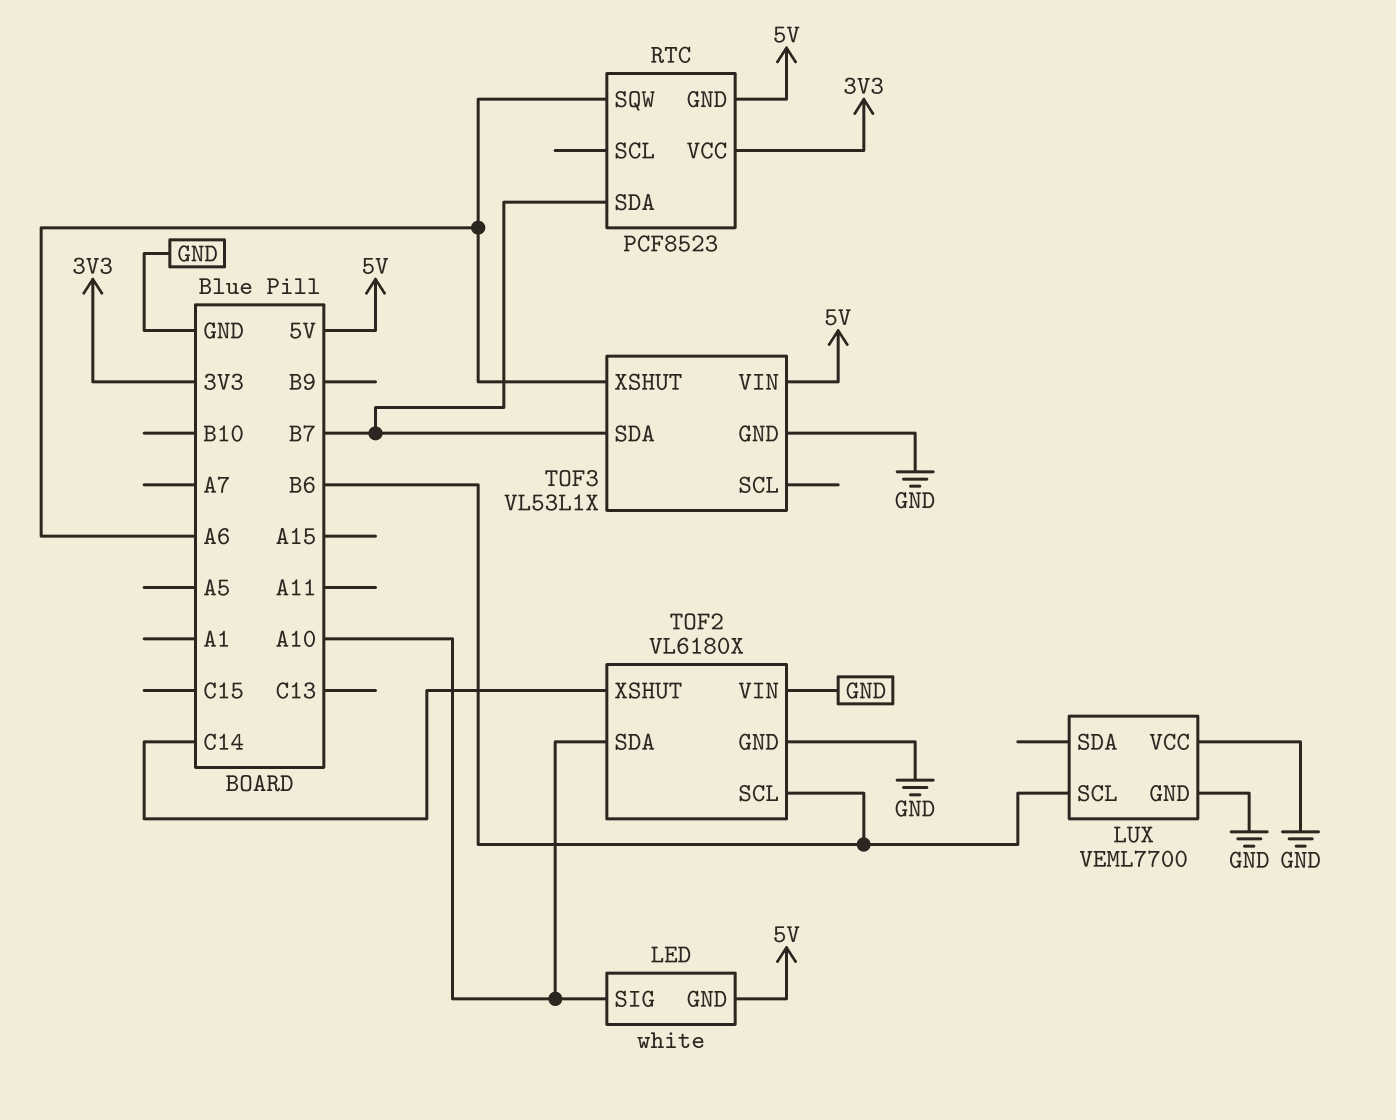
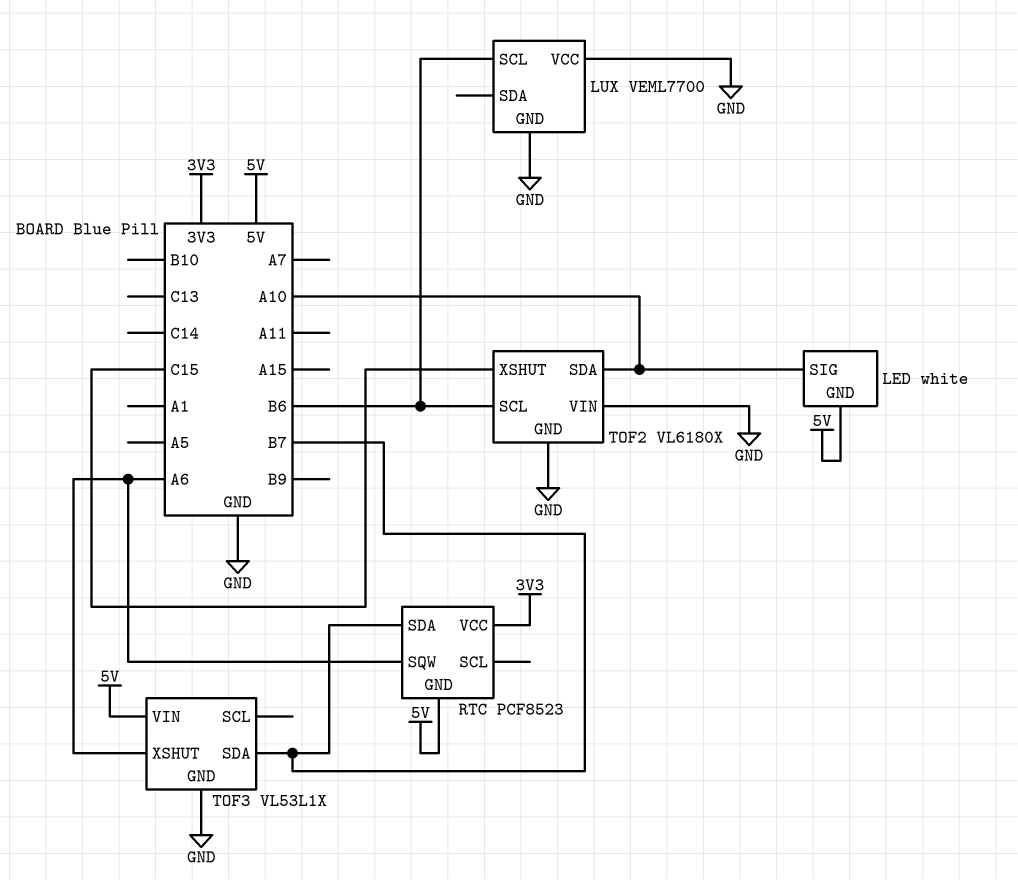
TOF2 pin XSHUT: C14 -> C15

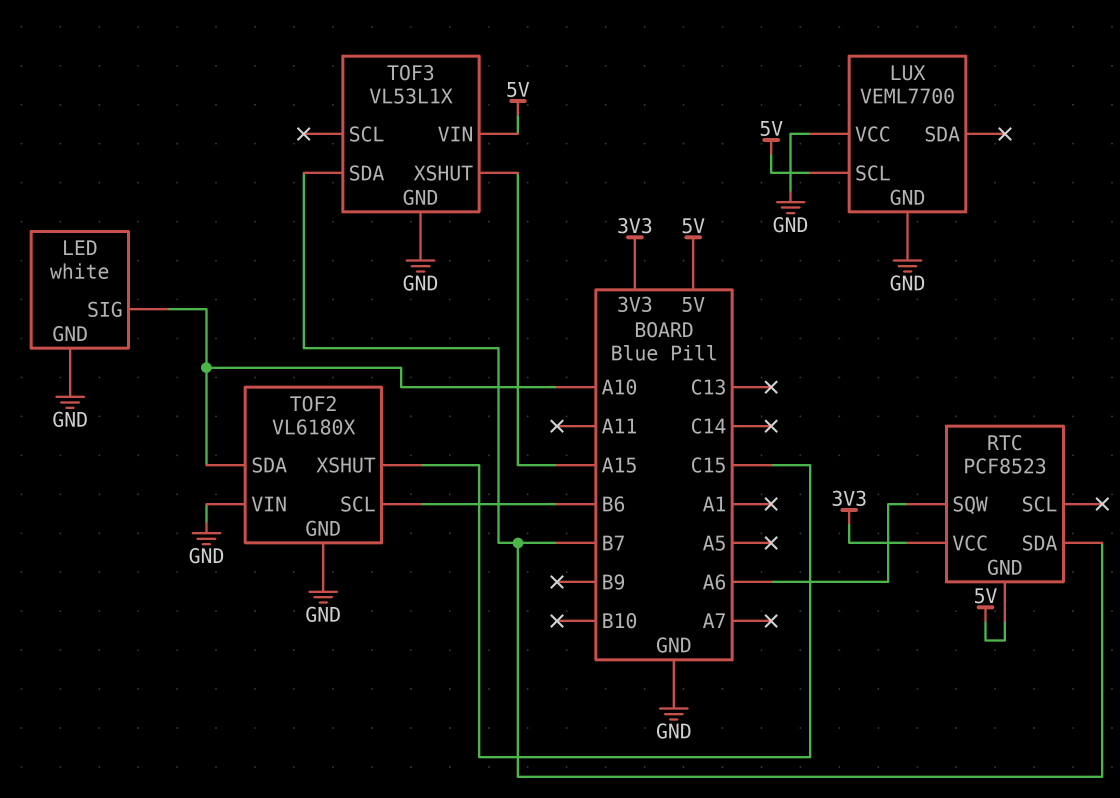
LED pin GND: 5V -> GND
LUX pin SCL: B6 -> 5V
TOF3 pin XSHUT: A6 -> A15

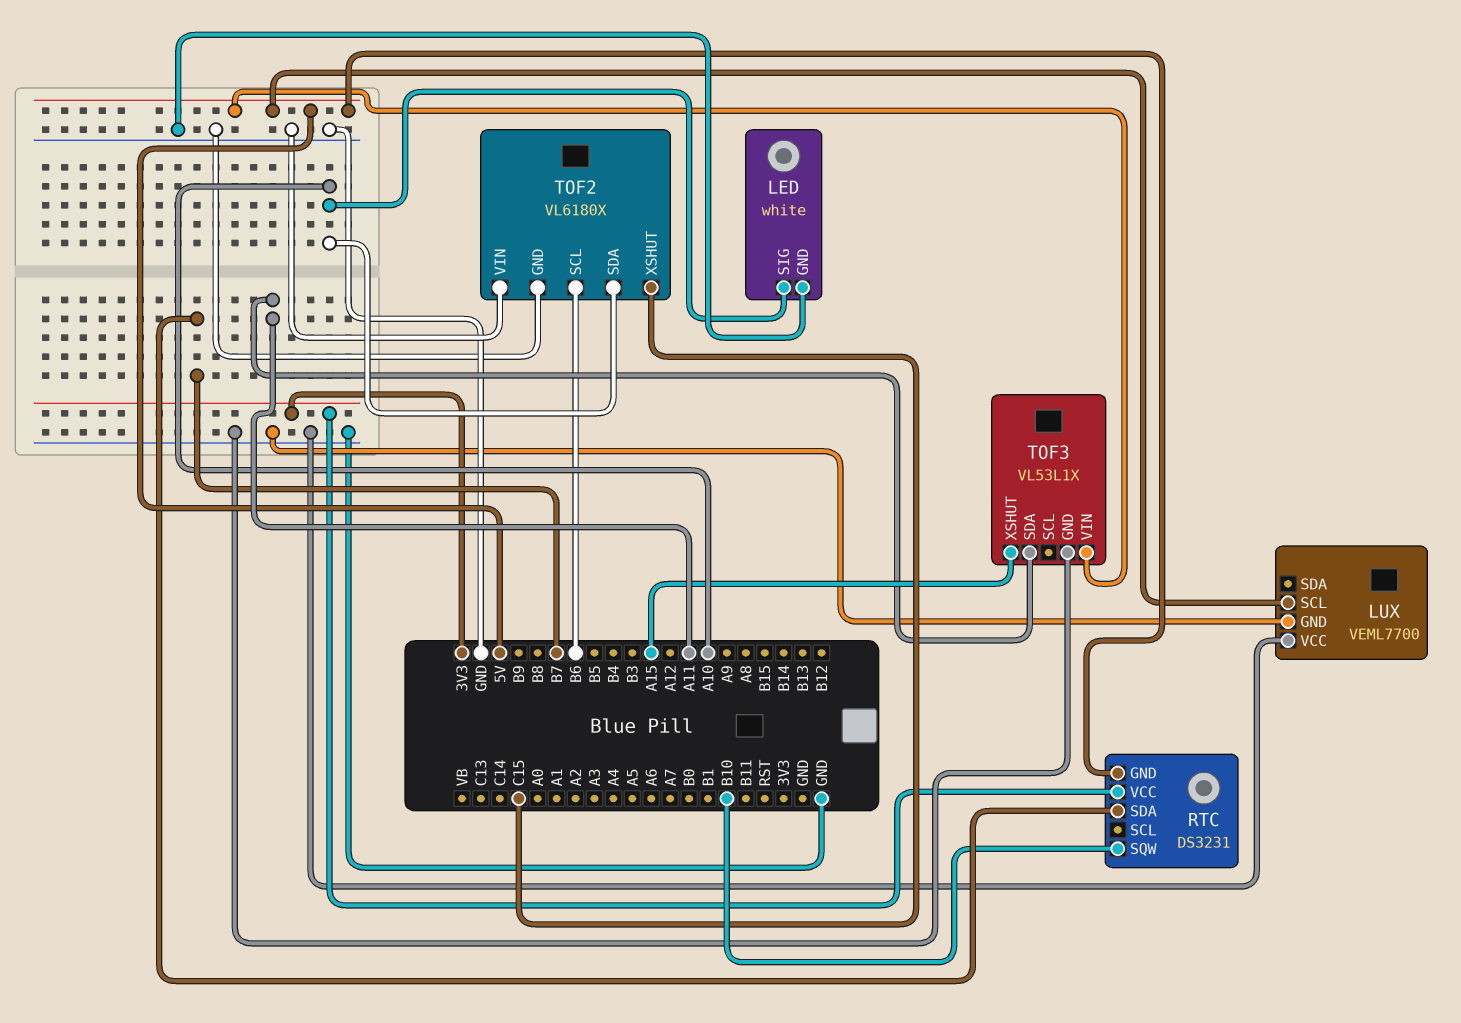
RTC: PCF8523 -> DS3231
RTC pin SQW: A6 -> B10
TOF3 pin SDA: B7 -> A11

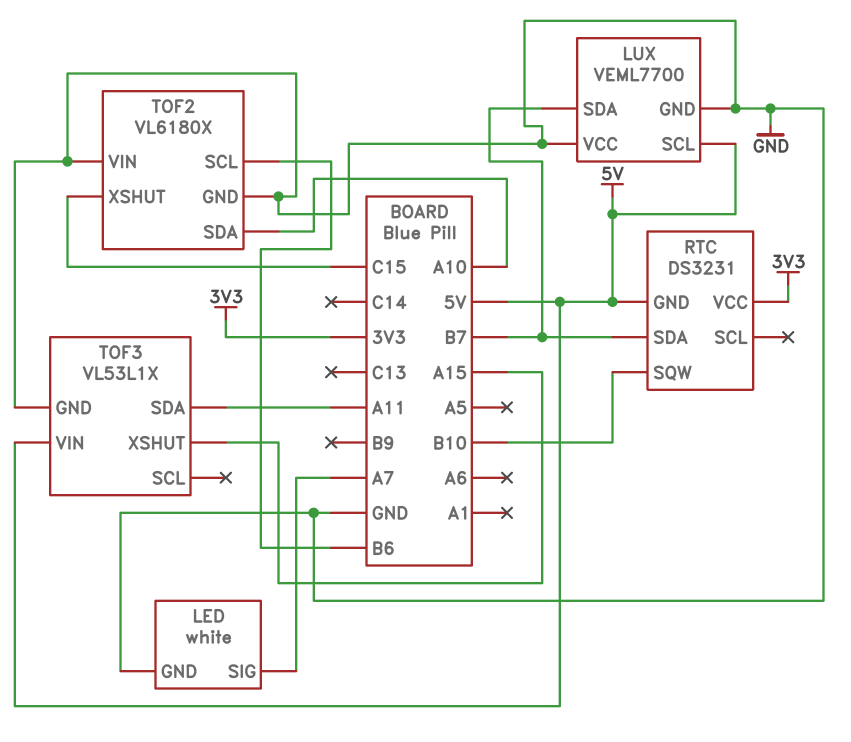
LED pin SIG: A10 -> A7
LUX pin SDA: none -> B7

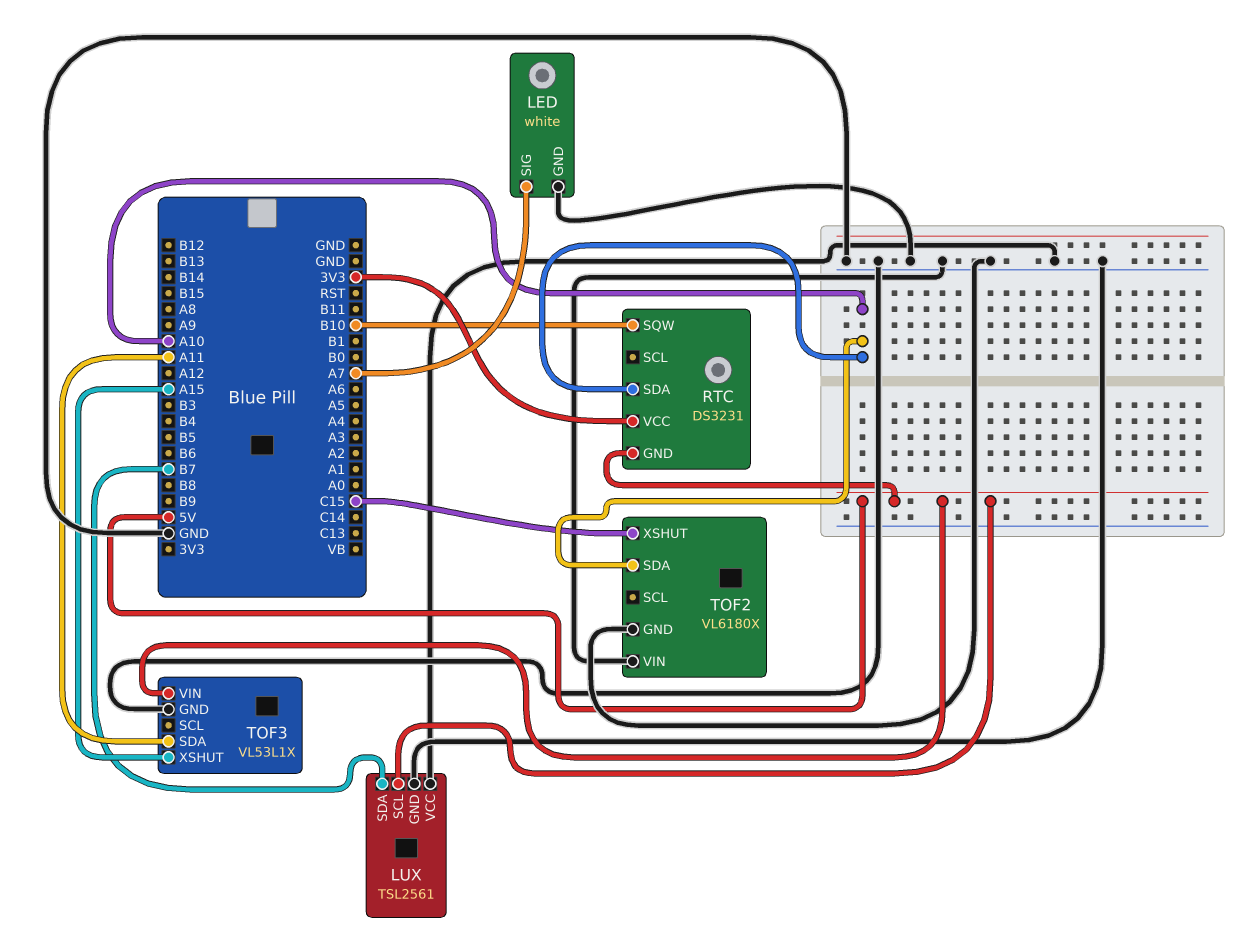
LUX: VEML7700 -> TSL2561
RTC pin SDA: B7 -> A10
TOF2 pin SCL: B6 -> none

